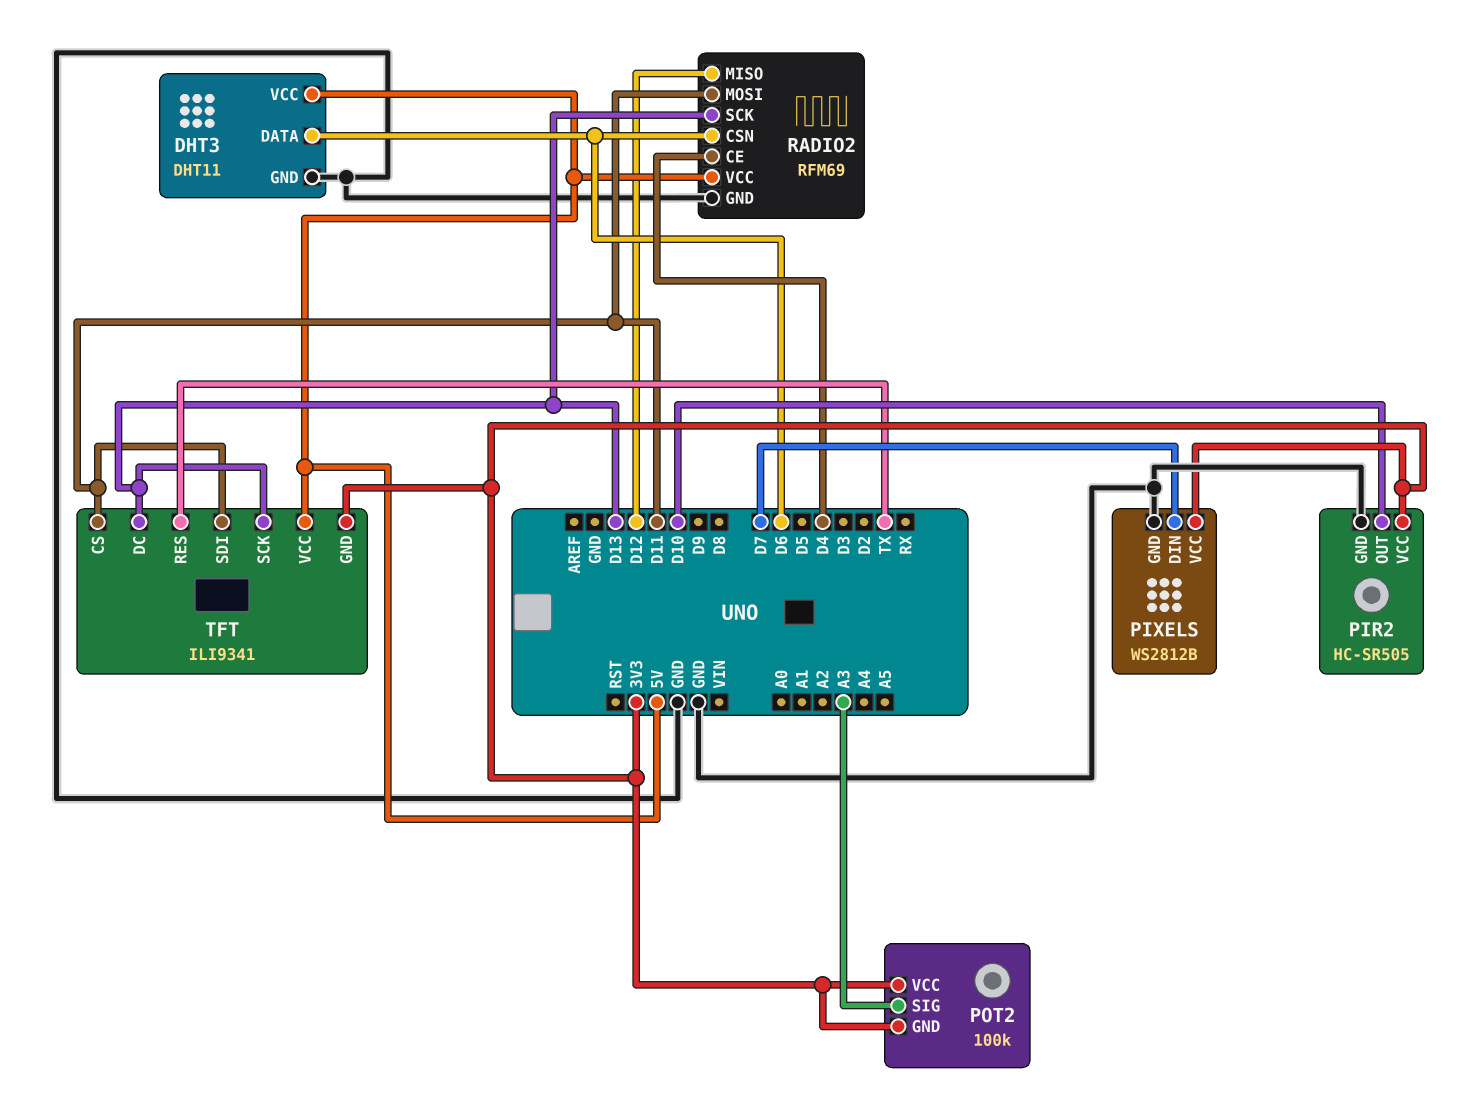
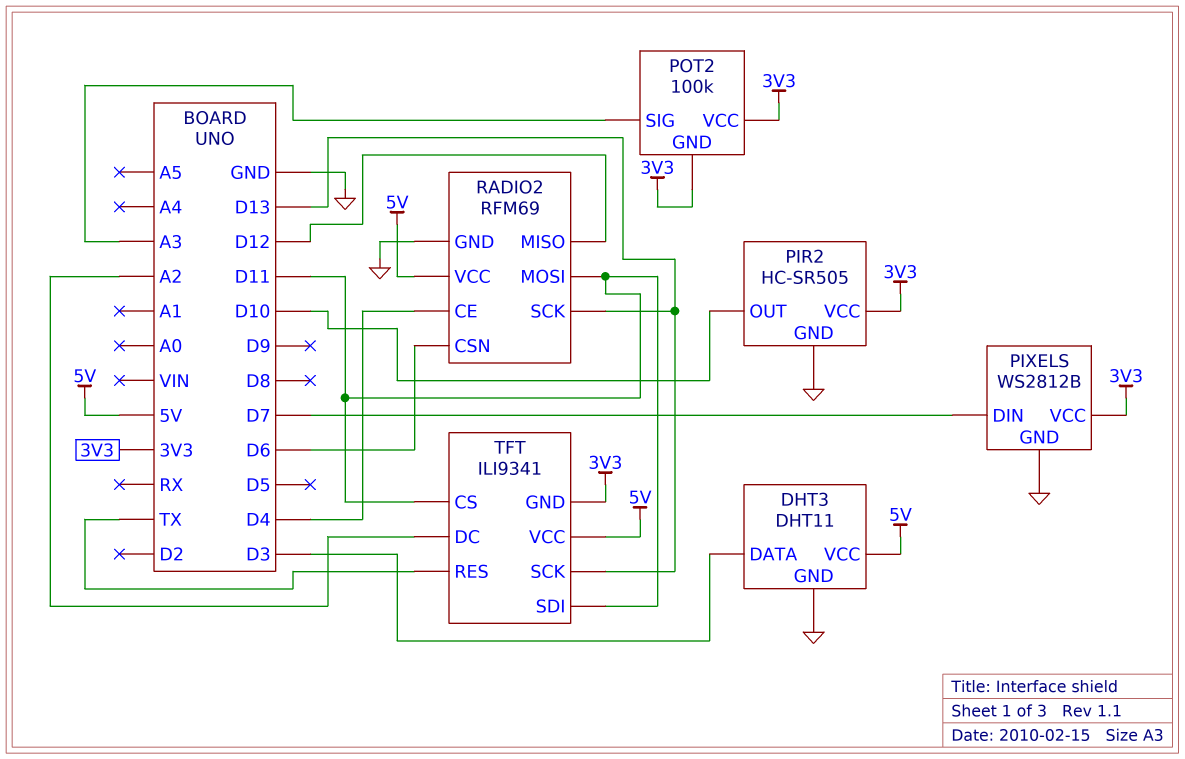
DHT3 pin DATA: D6 -> D3
TFT pin DC: D13 -> A2

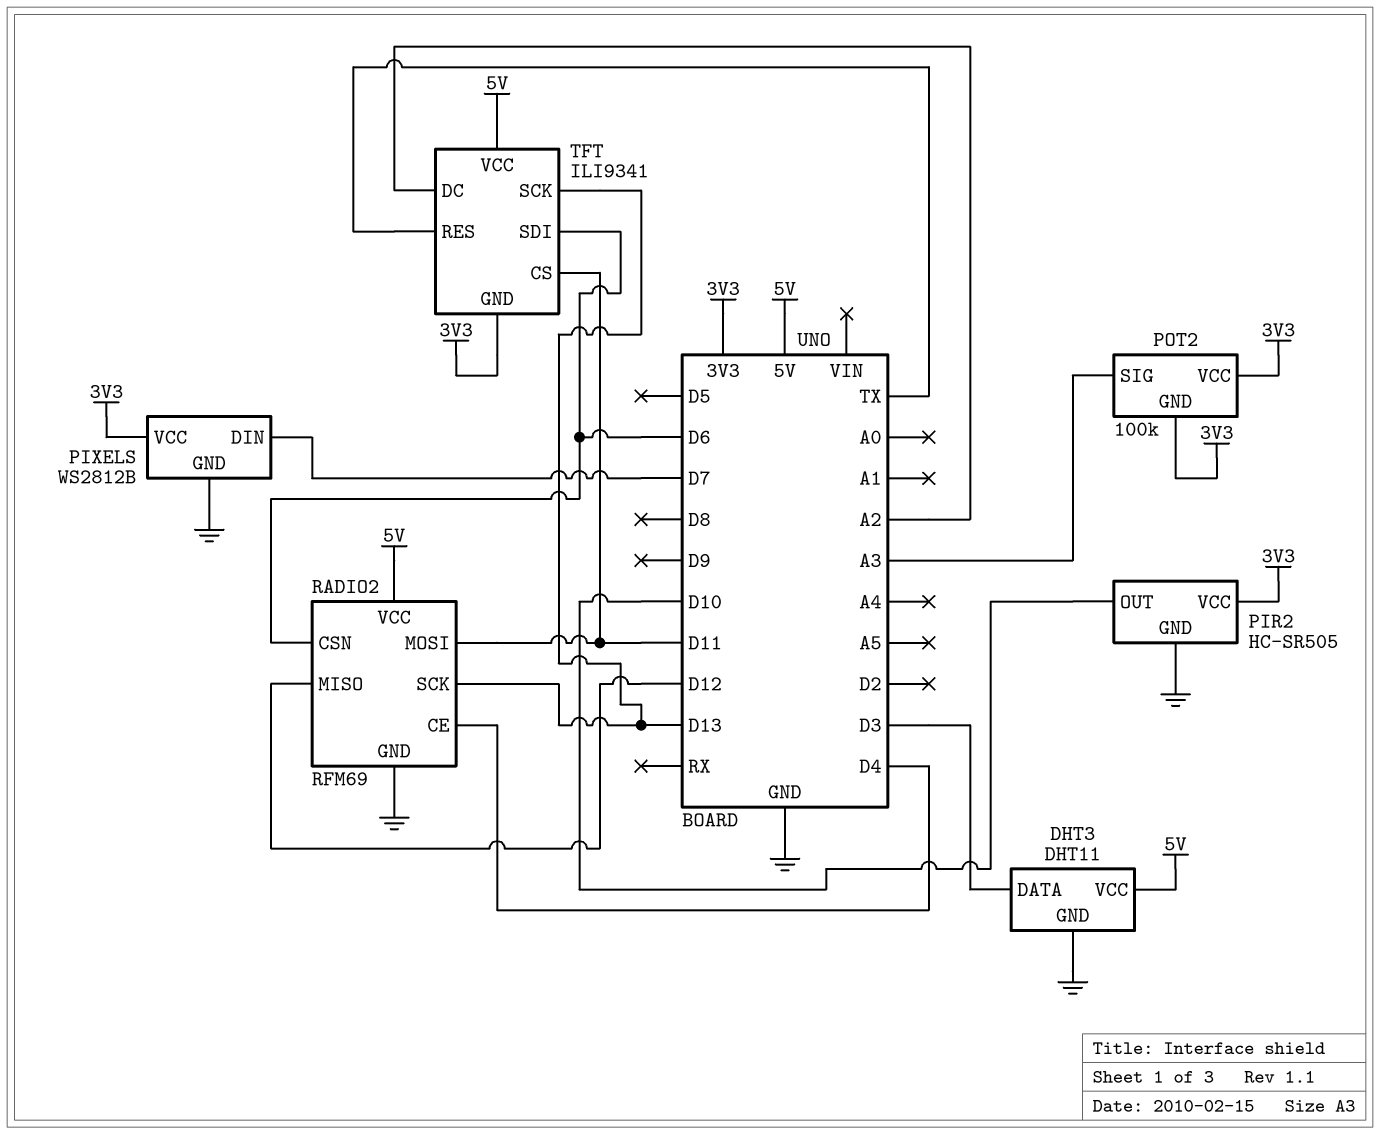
TFT pin SDI: D11 -> D6

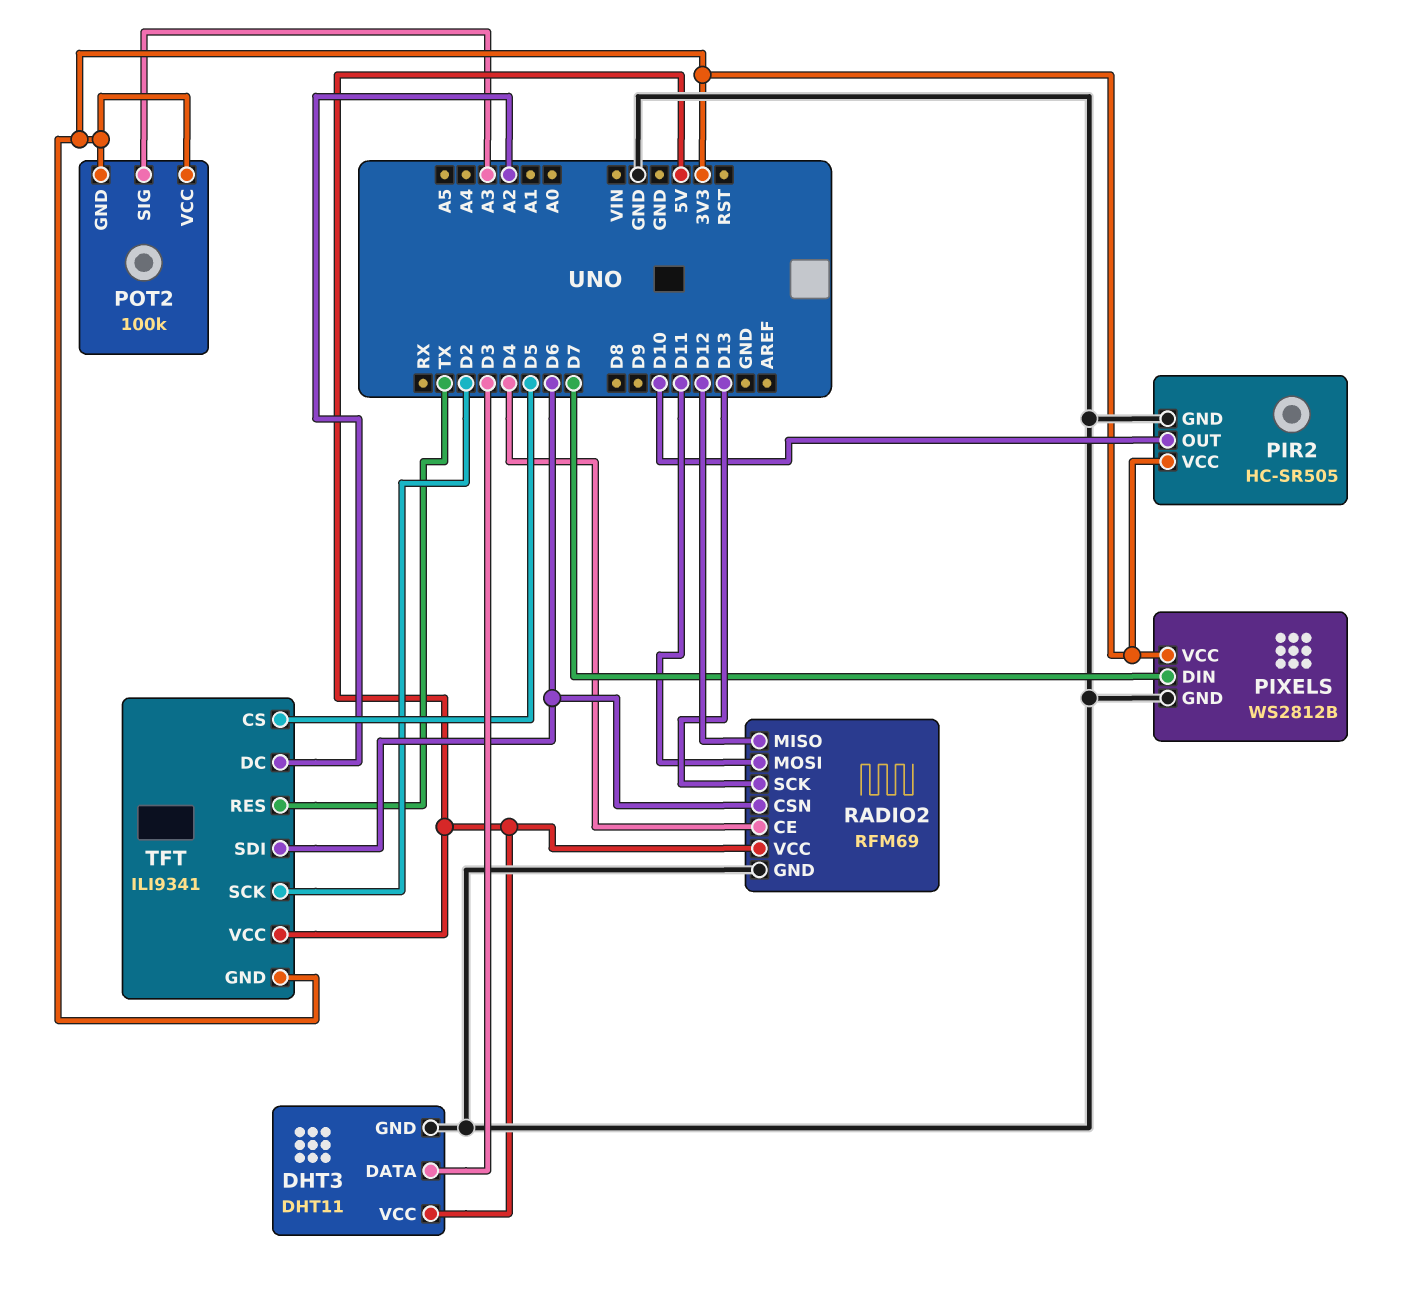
TFT pin CS: D11 -> D5
TFT pin SCK: D13 -> D2

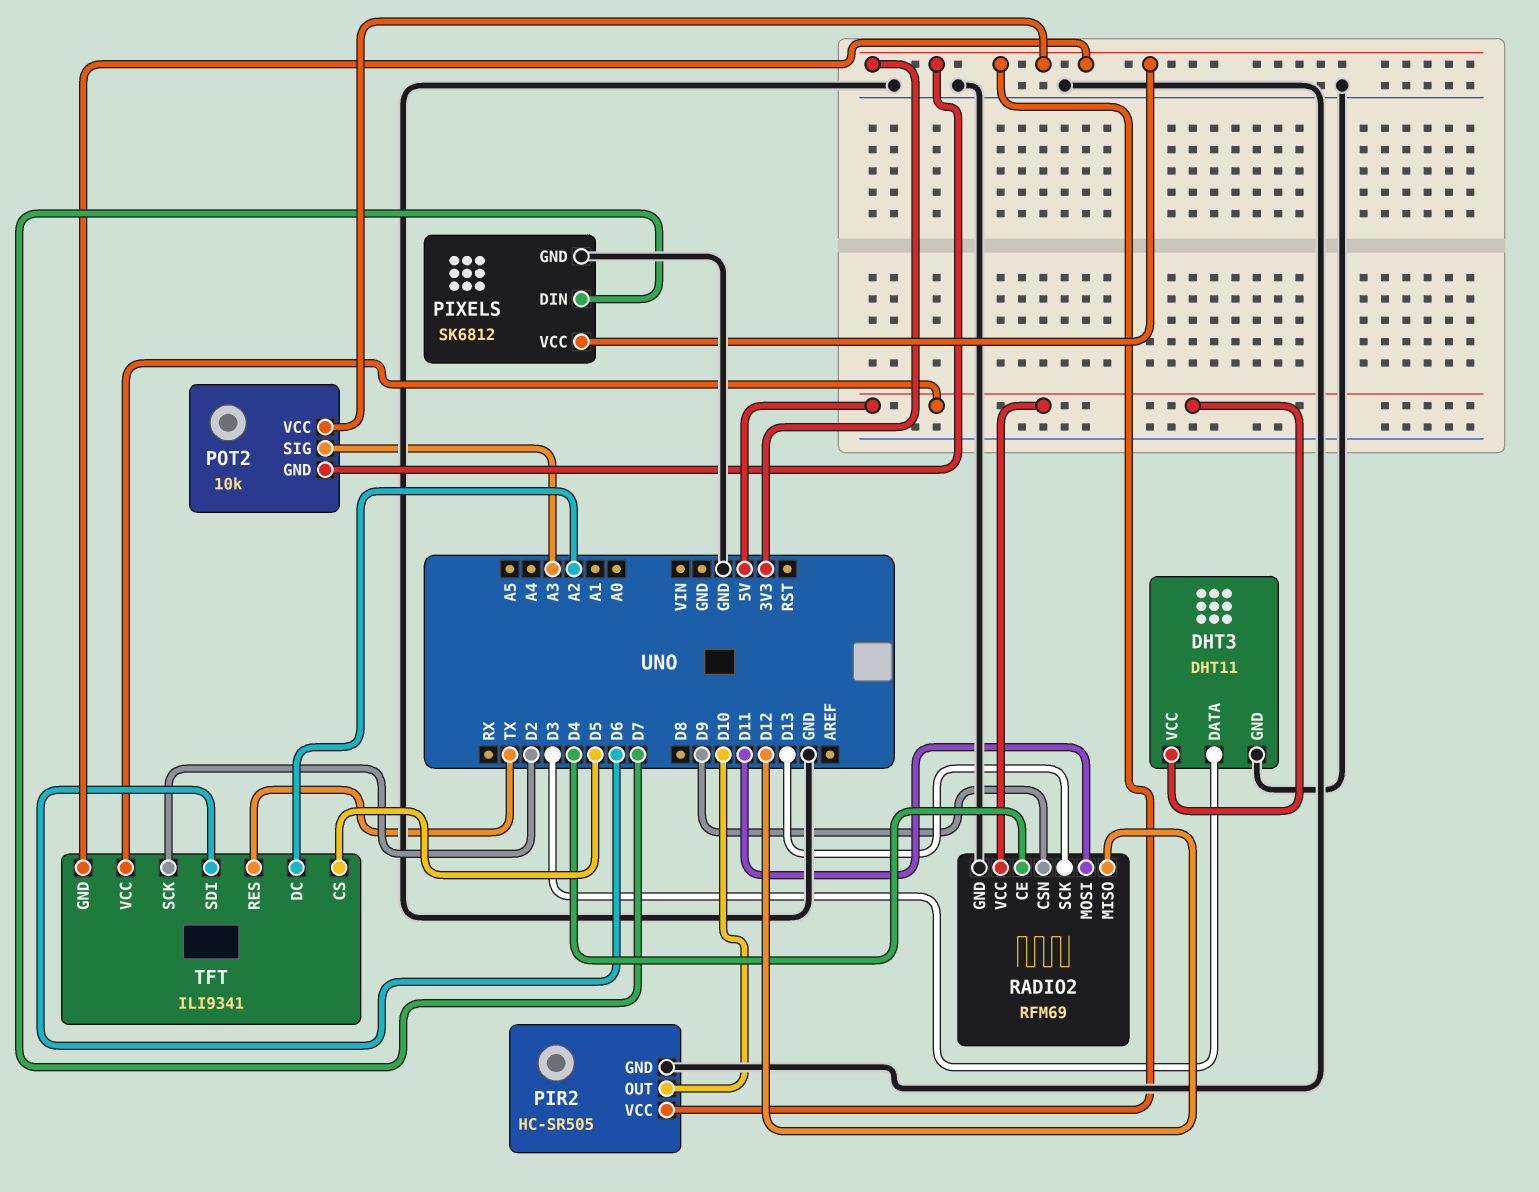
PIXELS: WS2812B -> SK6812
POT2: 100k -> 10k
RADIO2 pin CSN: D6 -> D9

